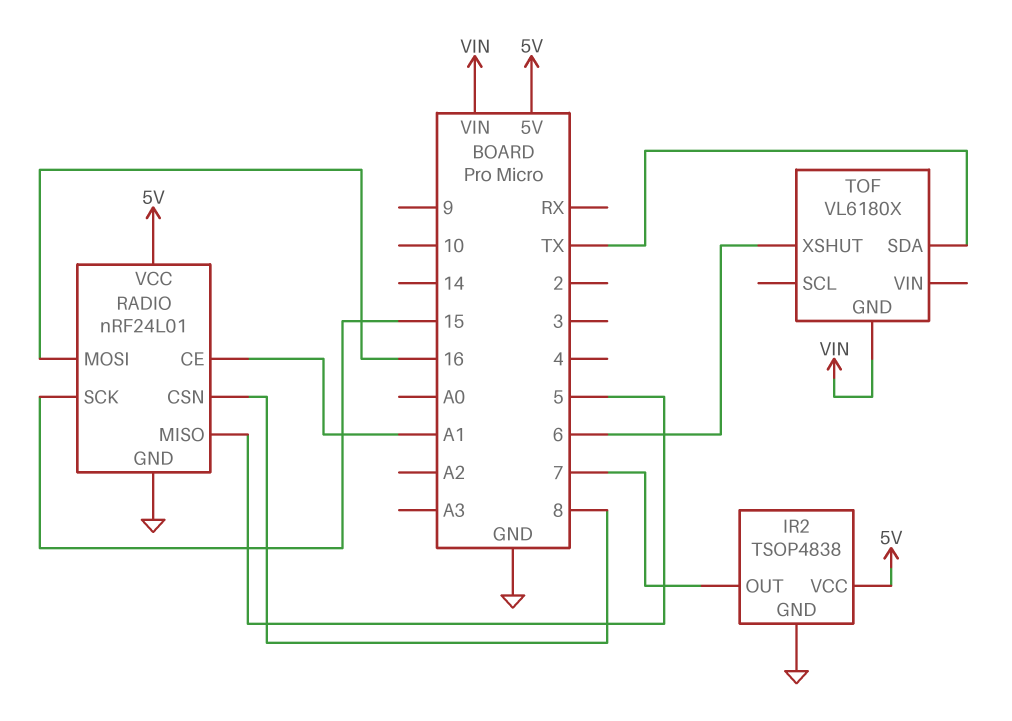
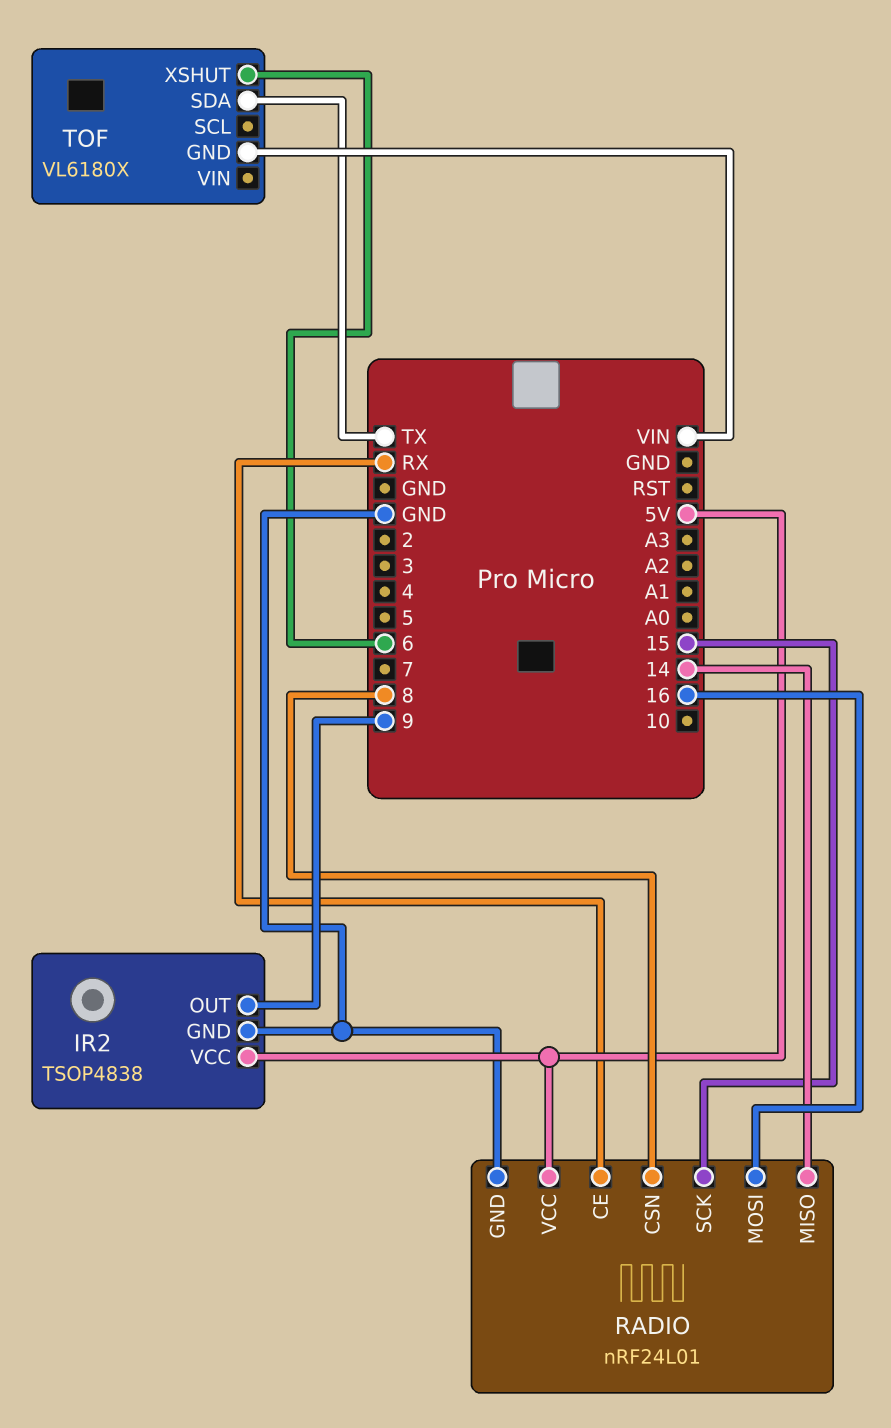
IR2 pin OUT: 7 -> 9
RADIO pin CE: A1 -> RX
RADIO pin MISO: 5 -> 14

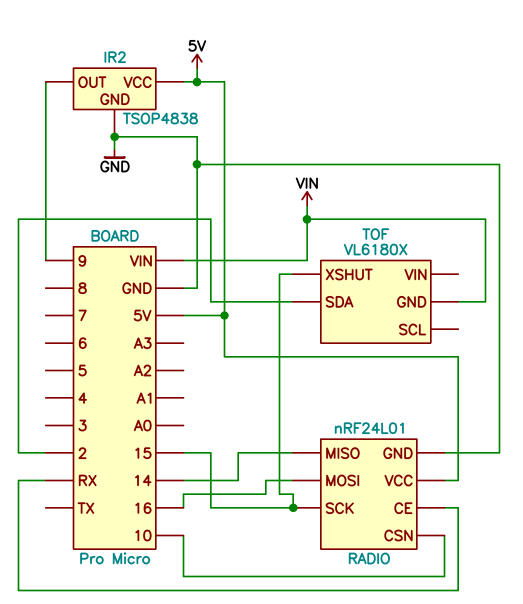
RADIO pin CSN: 8 -> 10
TOF pin SDA: TX -> 2
TOF pin XSHUT: 6 -> 15

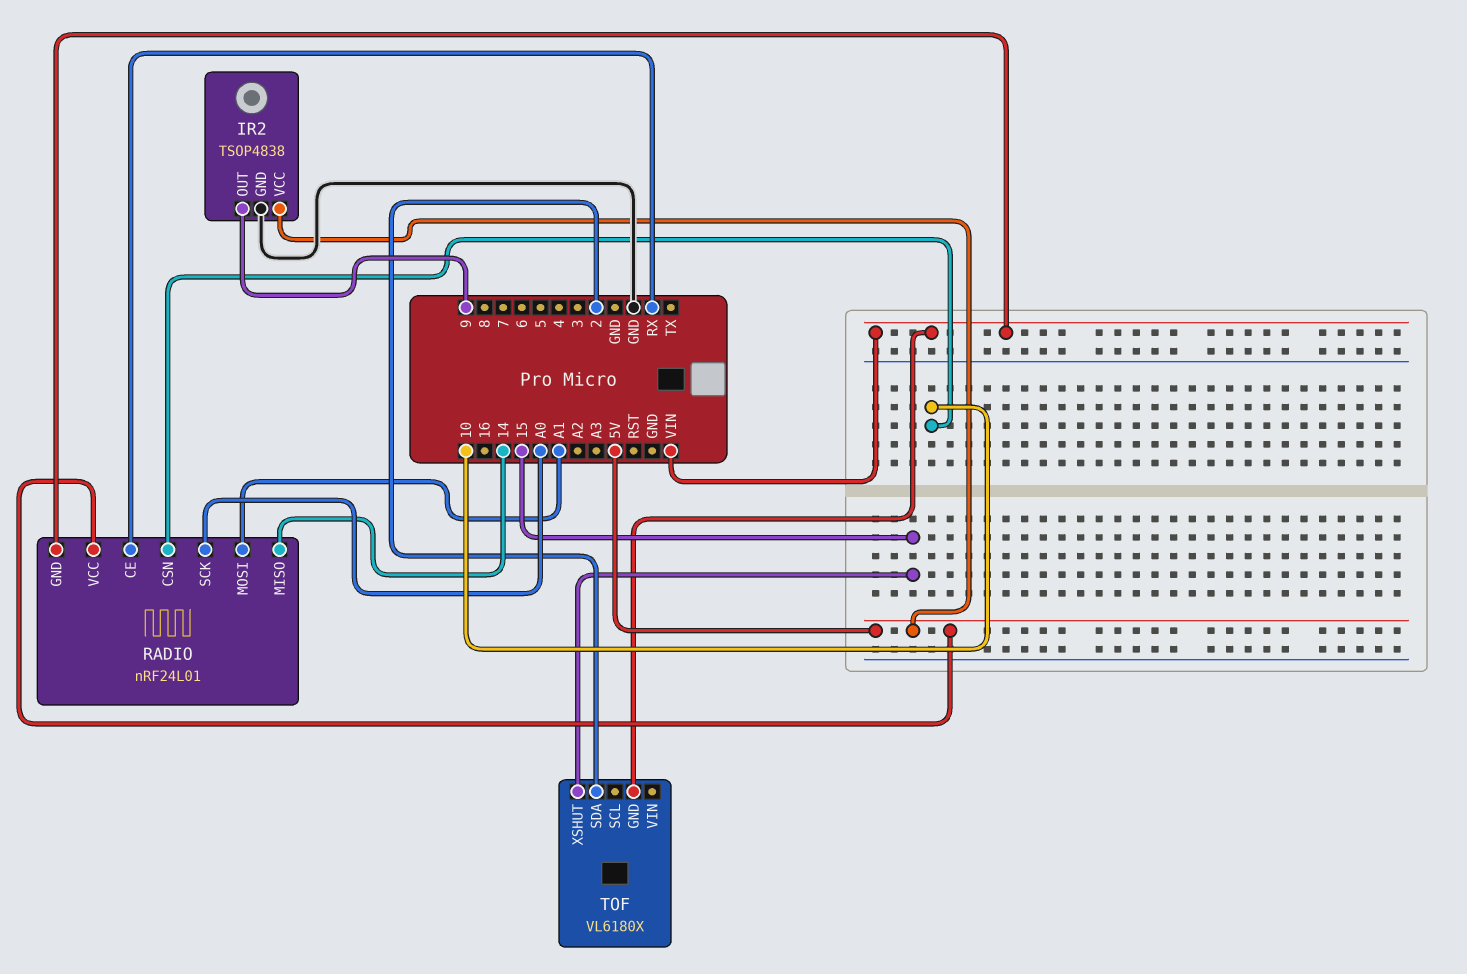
RADIO pin GND: GND -> VIN
RADIO pin MOSI: 16 -> A1
RADIO pin SCK: 15 -> A0

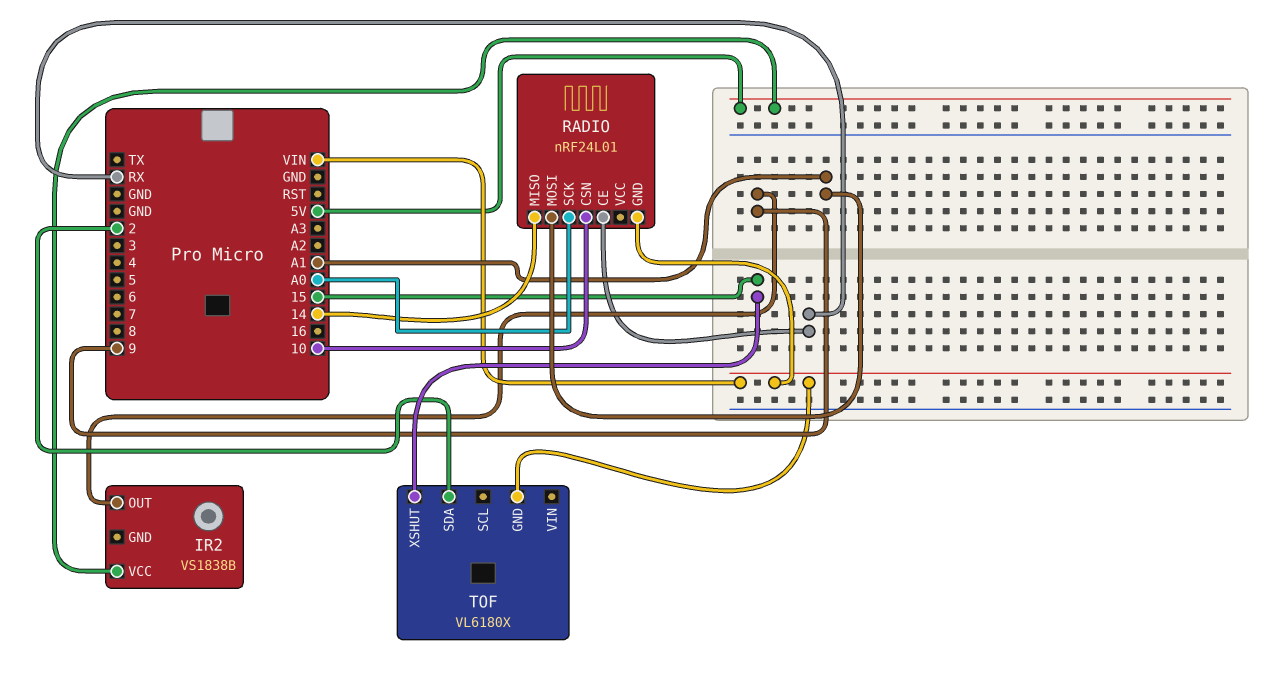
IR2: TSOP4838 -> VS1838B
IR2 pin GND: GND -> none
RADIO pin VCC: 5V -> none

